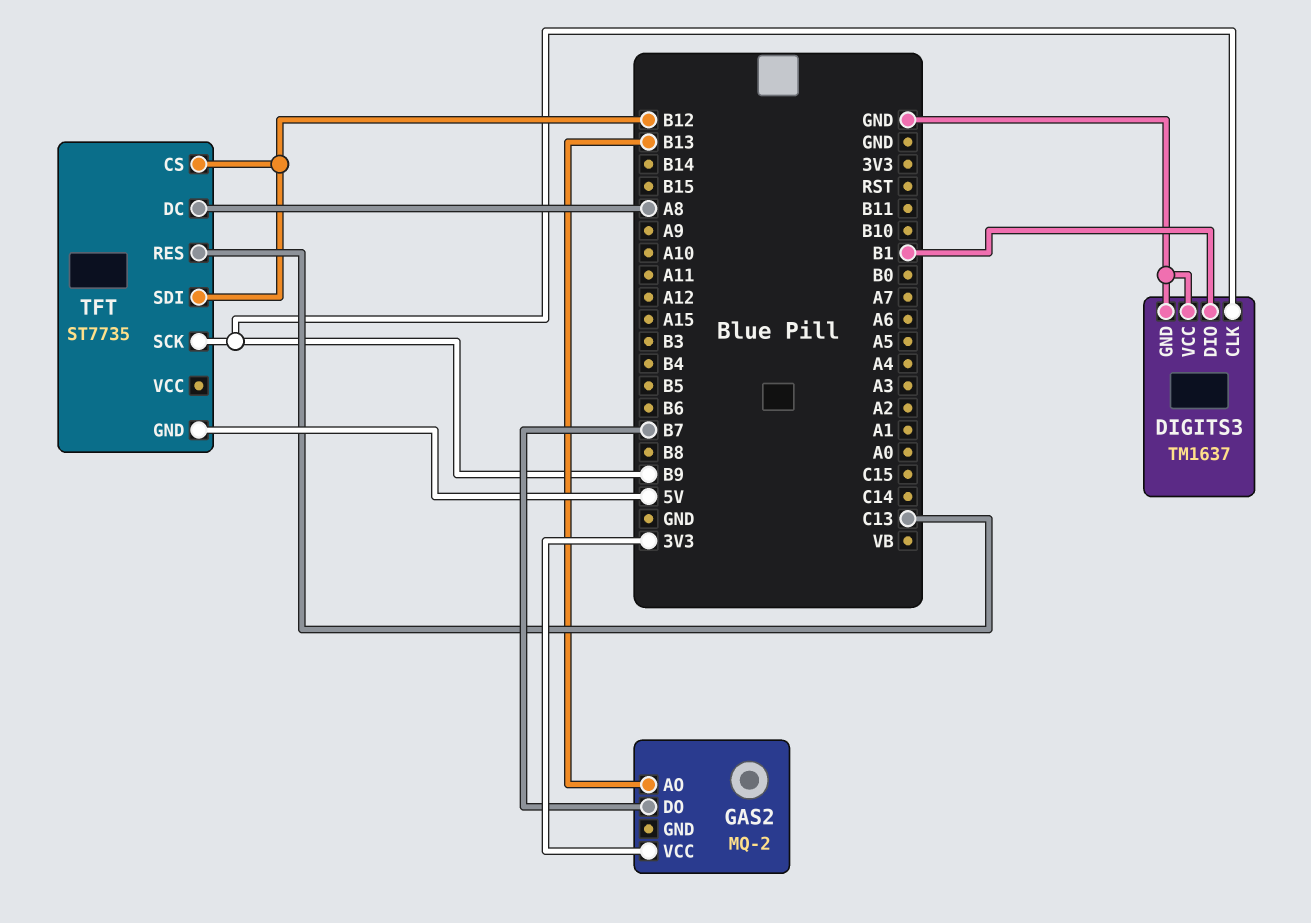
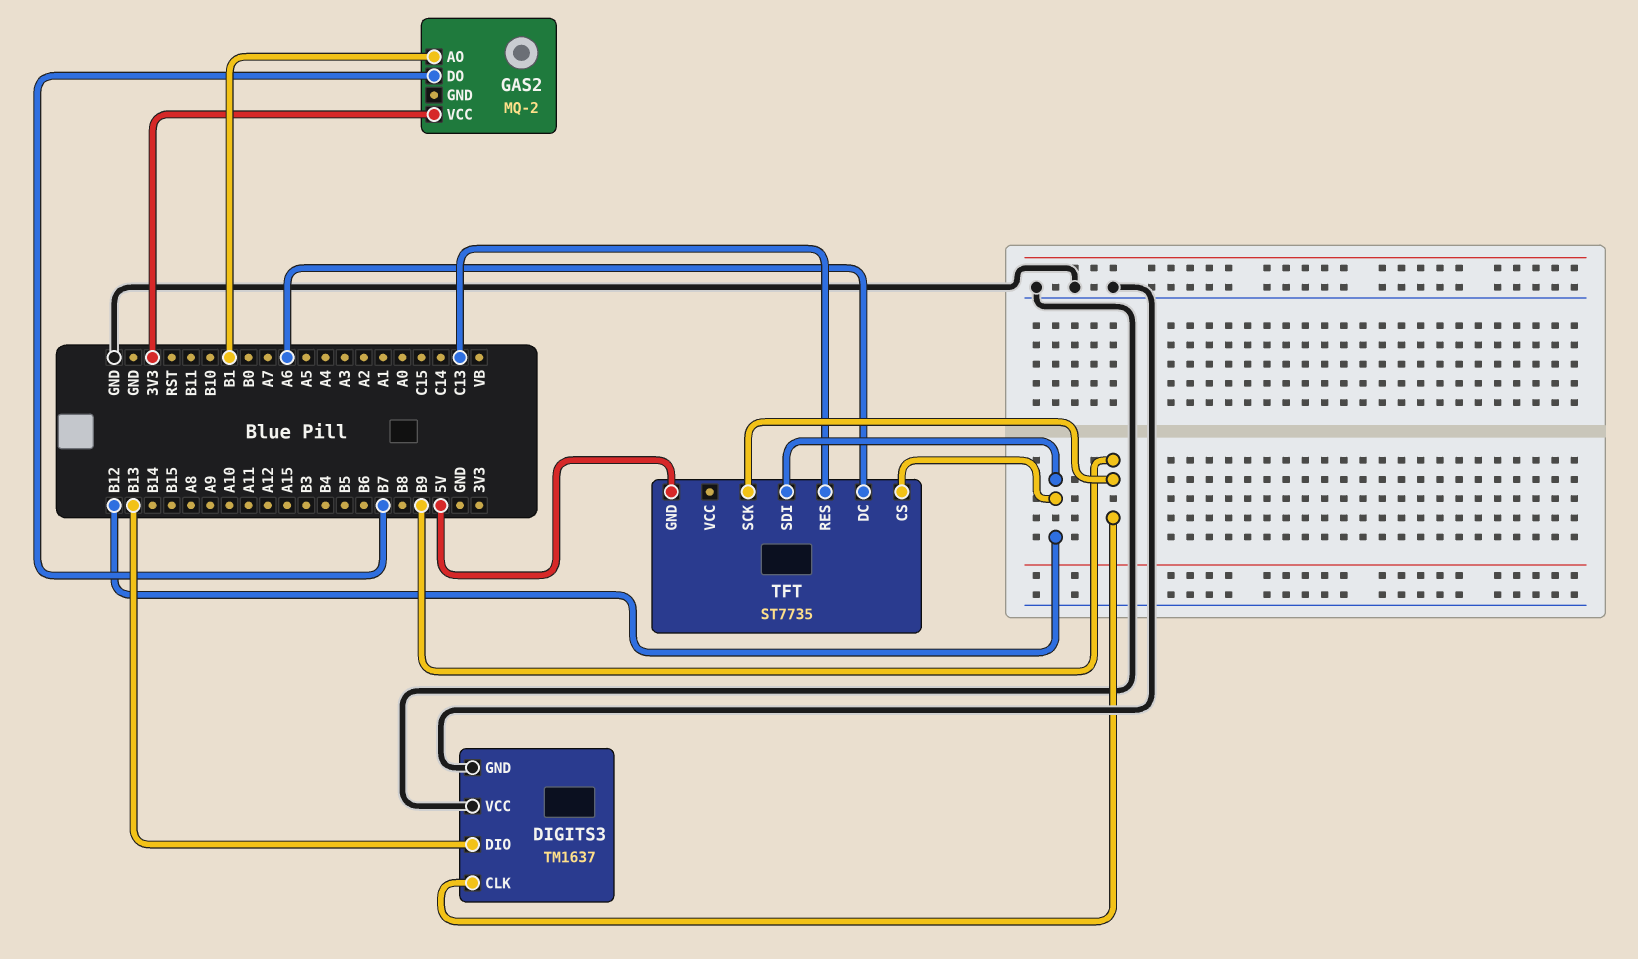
DIGITS3 pin DIO: B1 -> B13
GAS2 pin AO: B13 -> B1
TFT pin DC: A8 -> A6

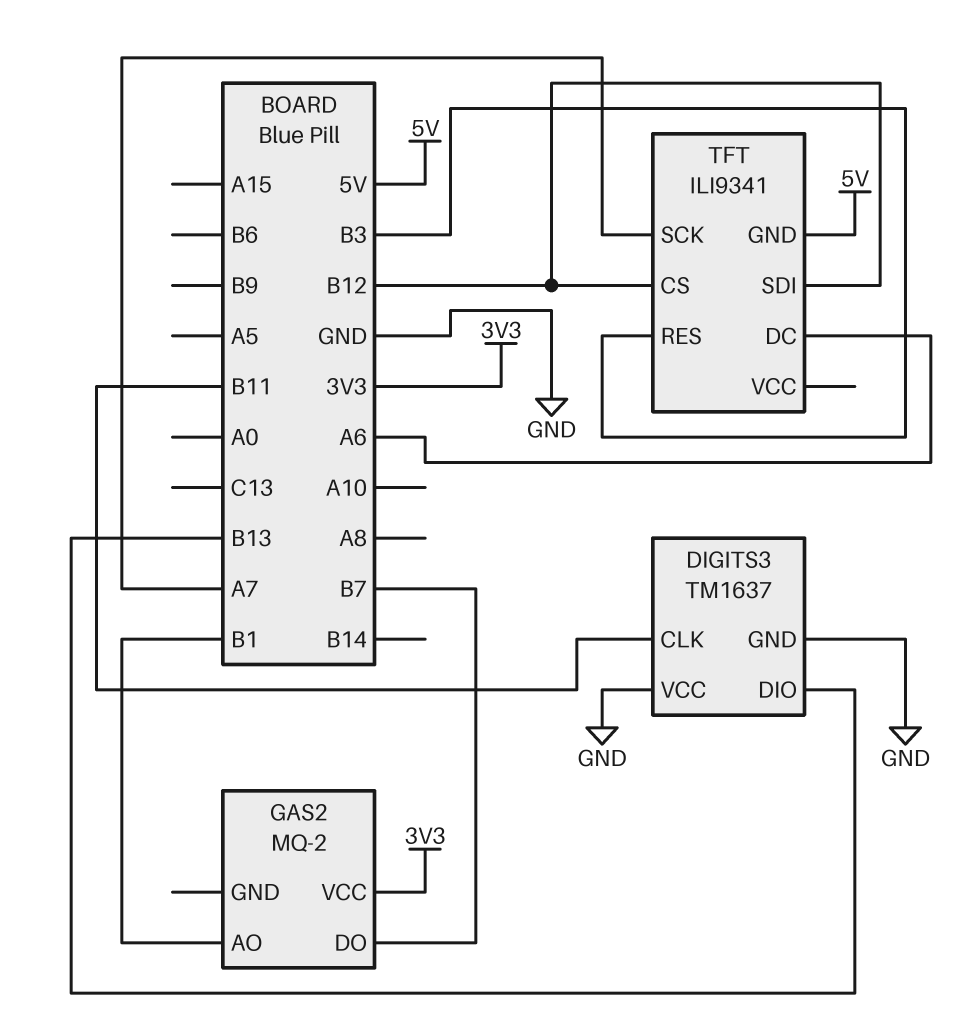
DIGITS3 pin CLK: B9 -> B11
TFT: ST7735 -> ILI9341
TFT pin RES: C13 -> B3
TFT pin SCK: B9 -> A7

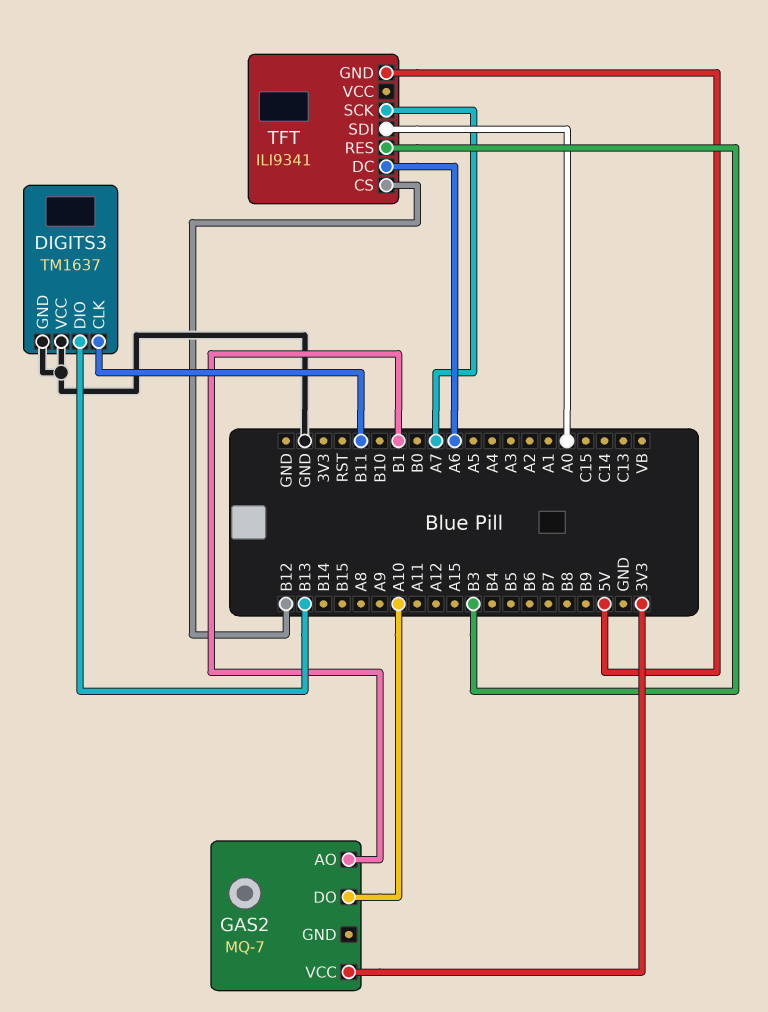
GAS2: MQ-2 -> MQ-7
GAS2 pin DO: B7 -> A10
TFT pin SDI: B12 -> A0

